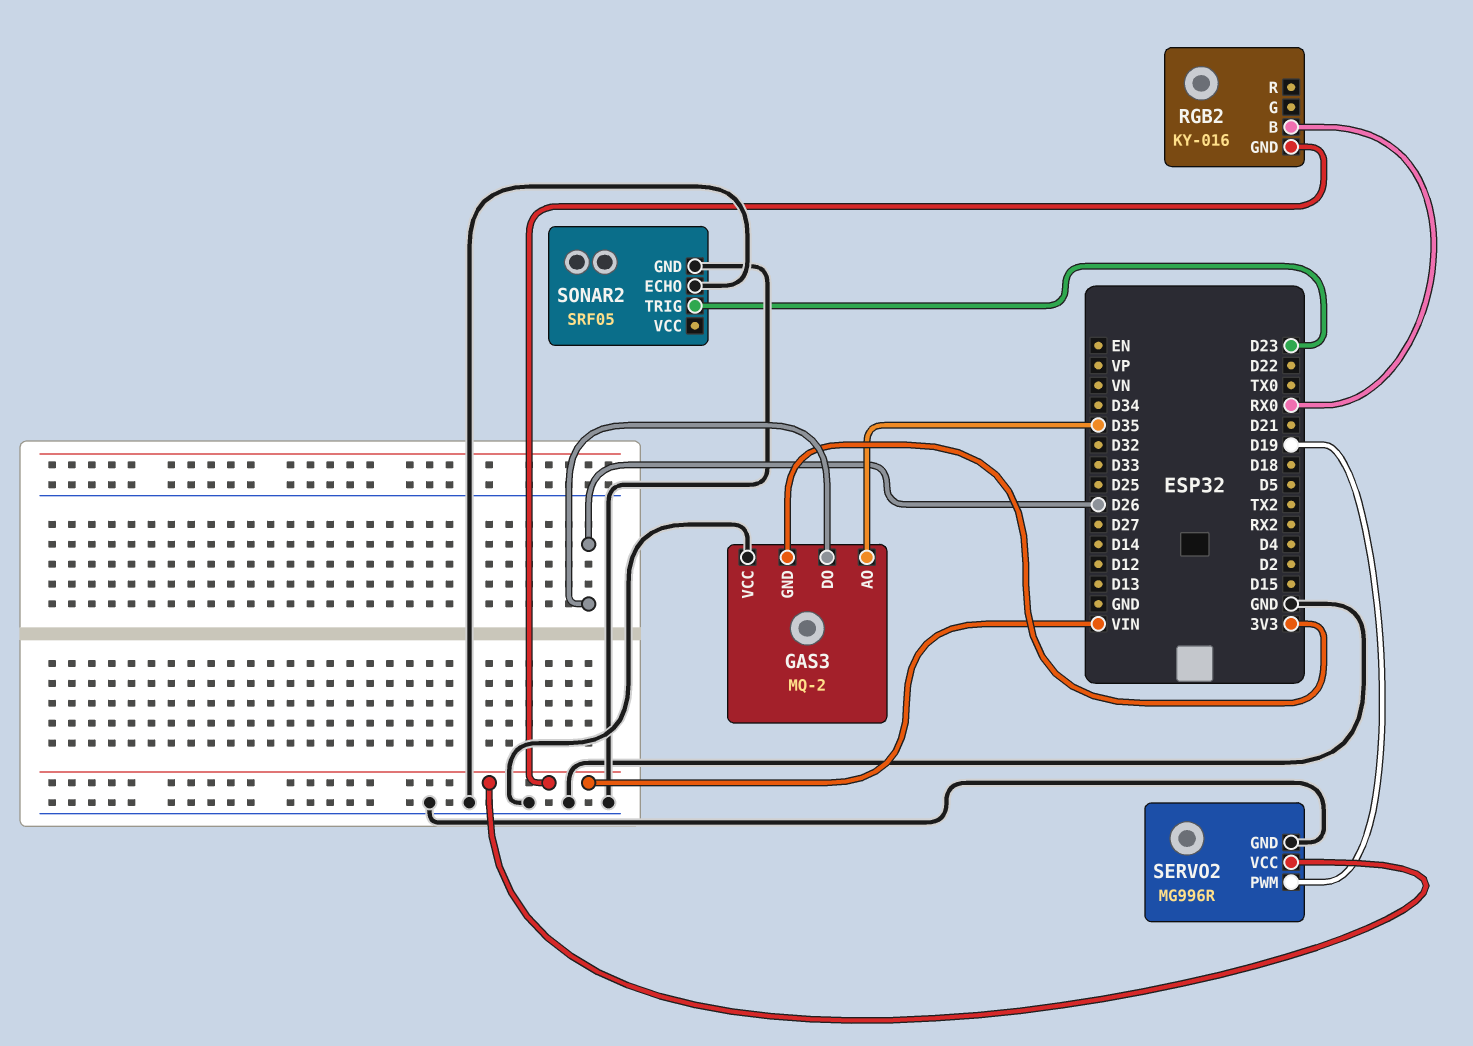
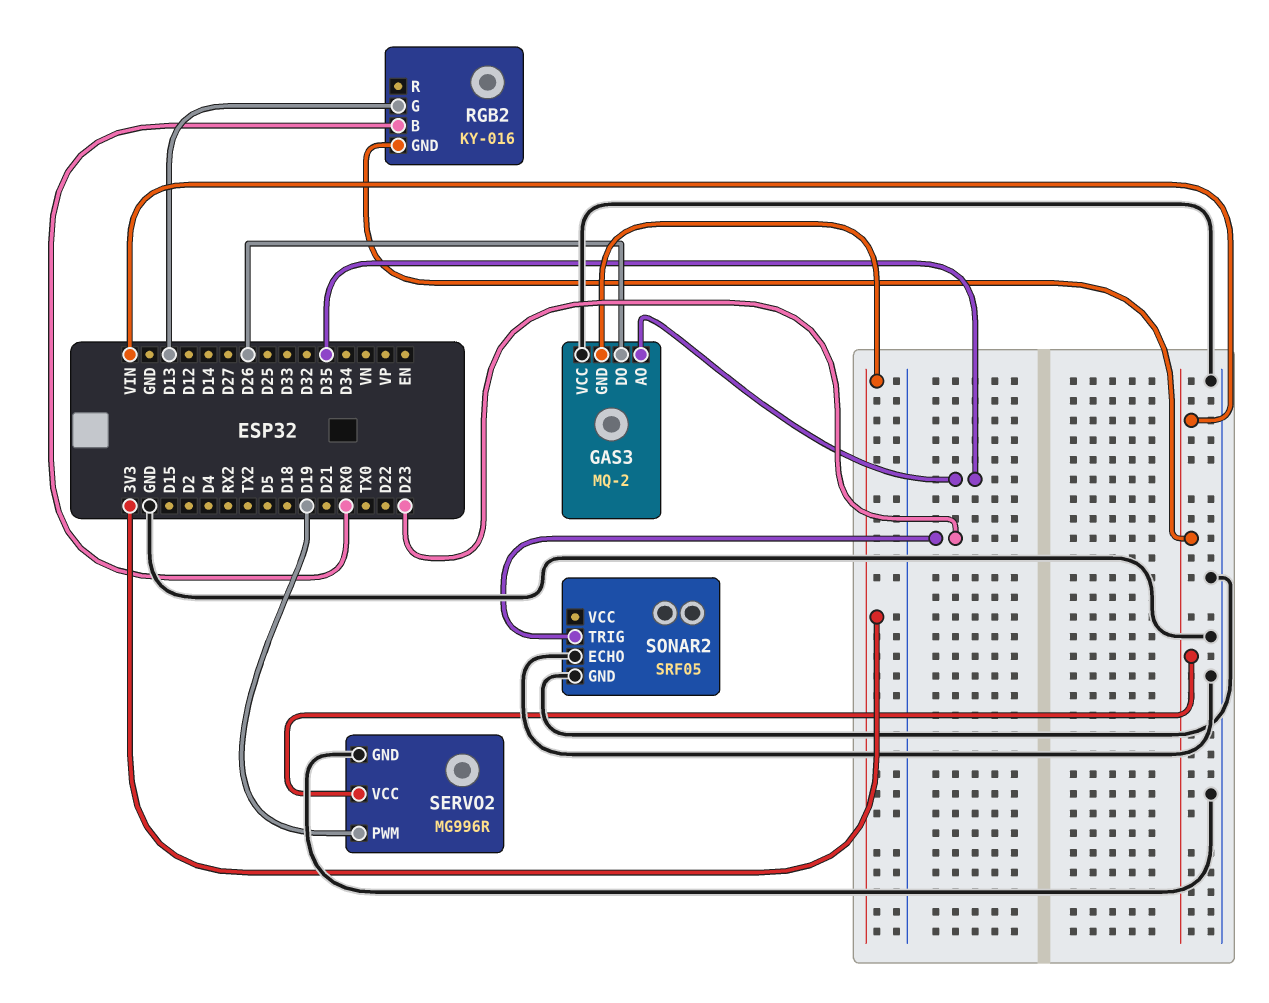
RGB2 pin G: none -> D13

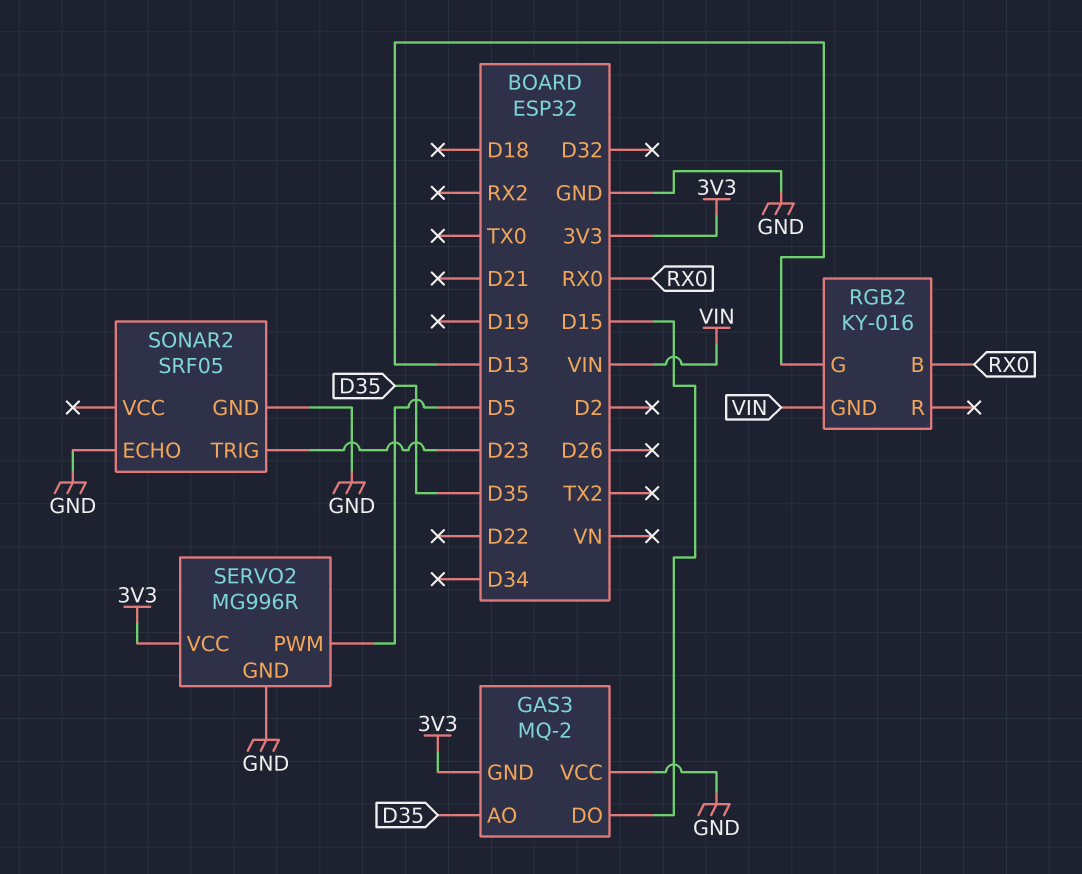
GAS3 pin DO: D26 -> D15
SERVO2 pin PWM: D19 -> D5
SERVO2 pin VCC: VIN -> 3V3

